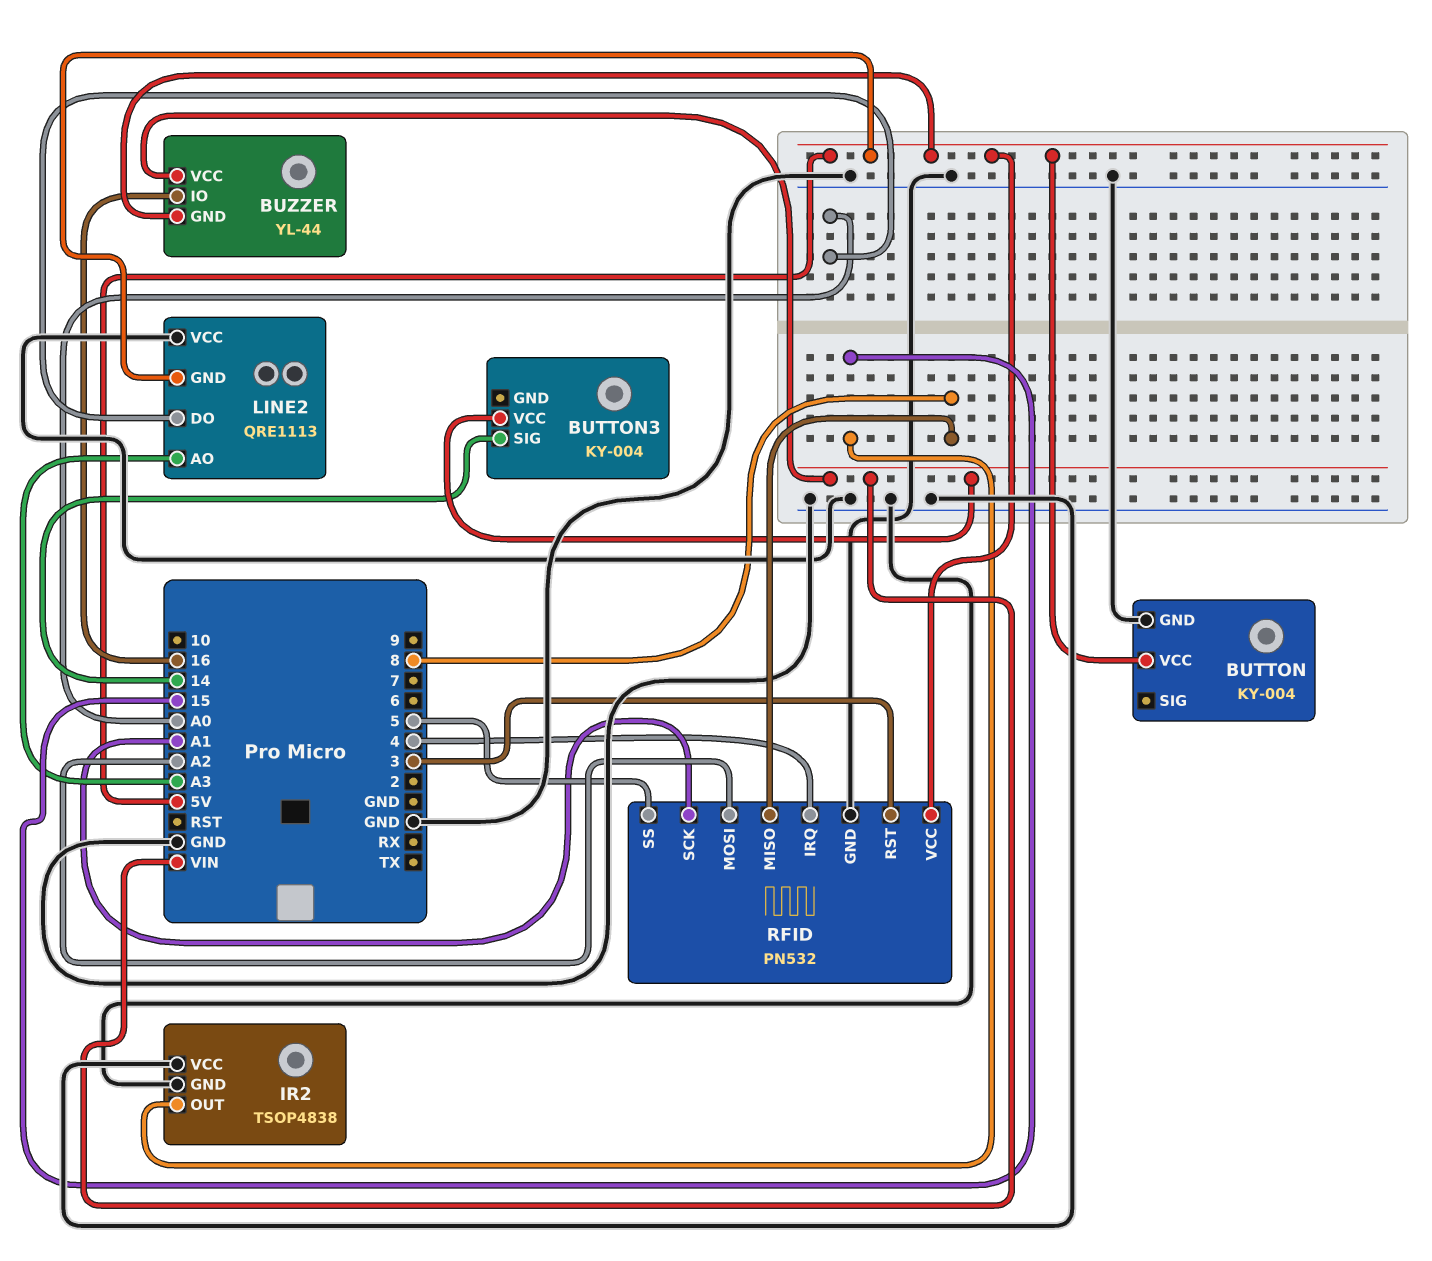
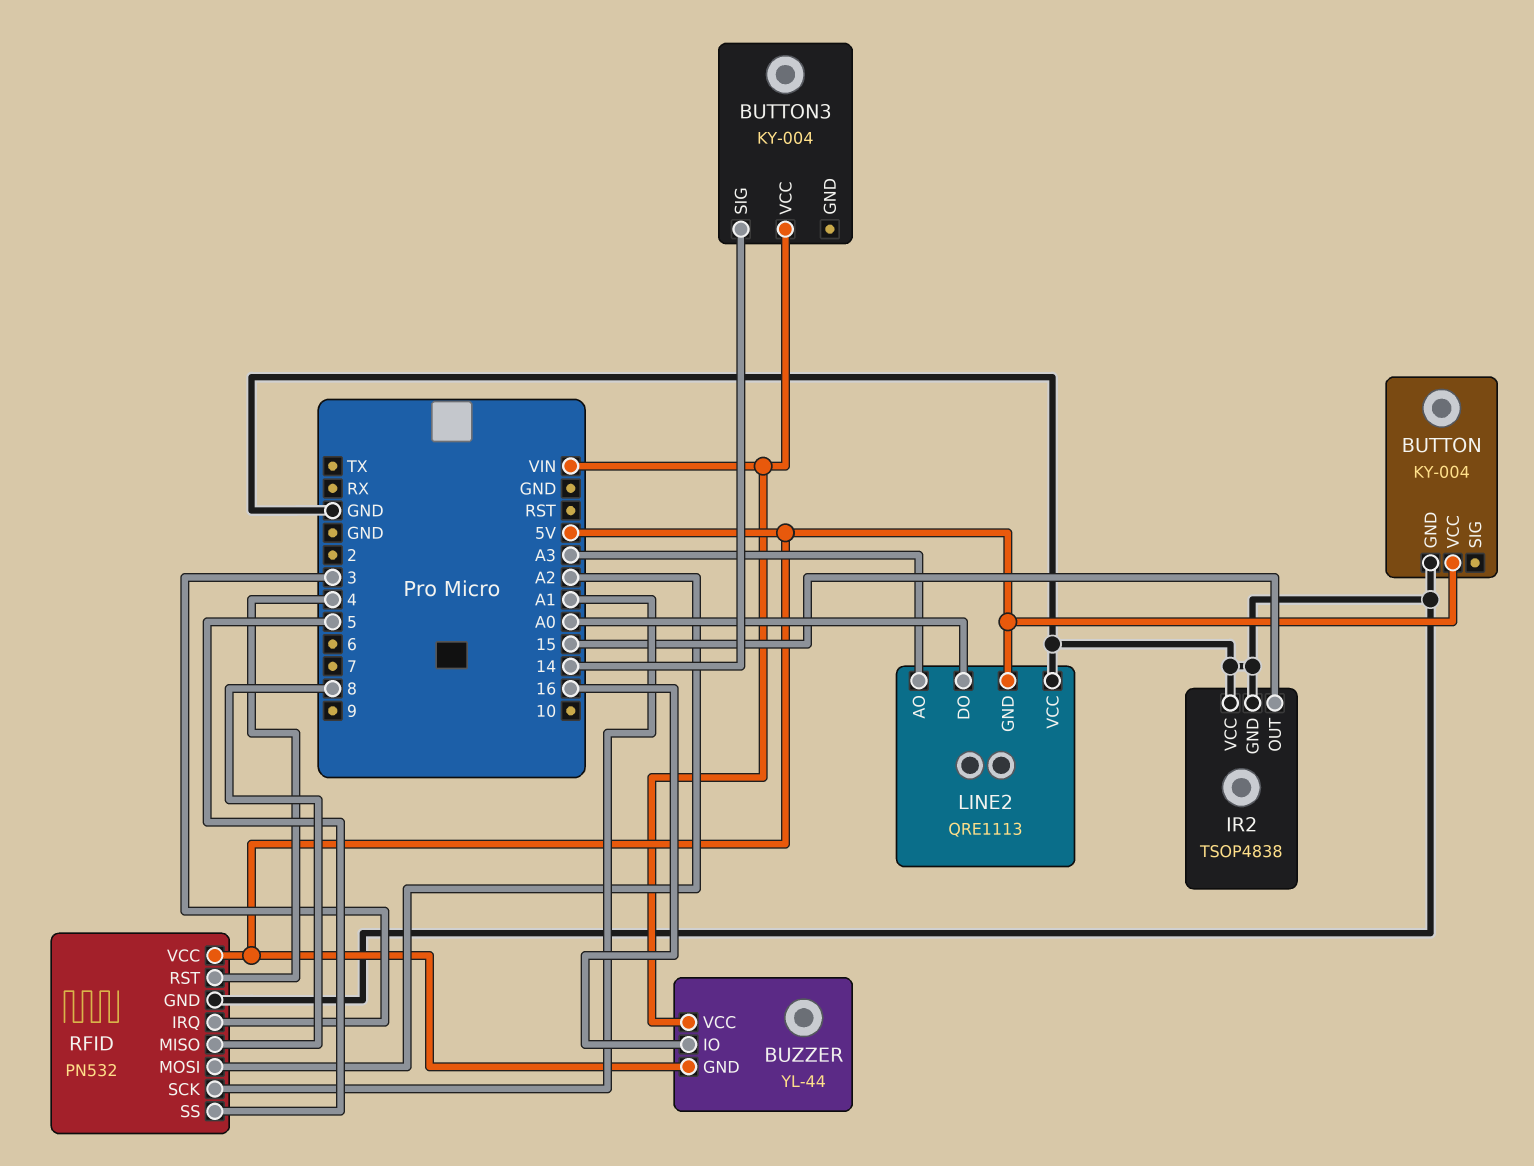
RFID pin IRQ: 4 -> 3
RFID pin RST: 3 -> 4

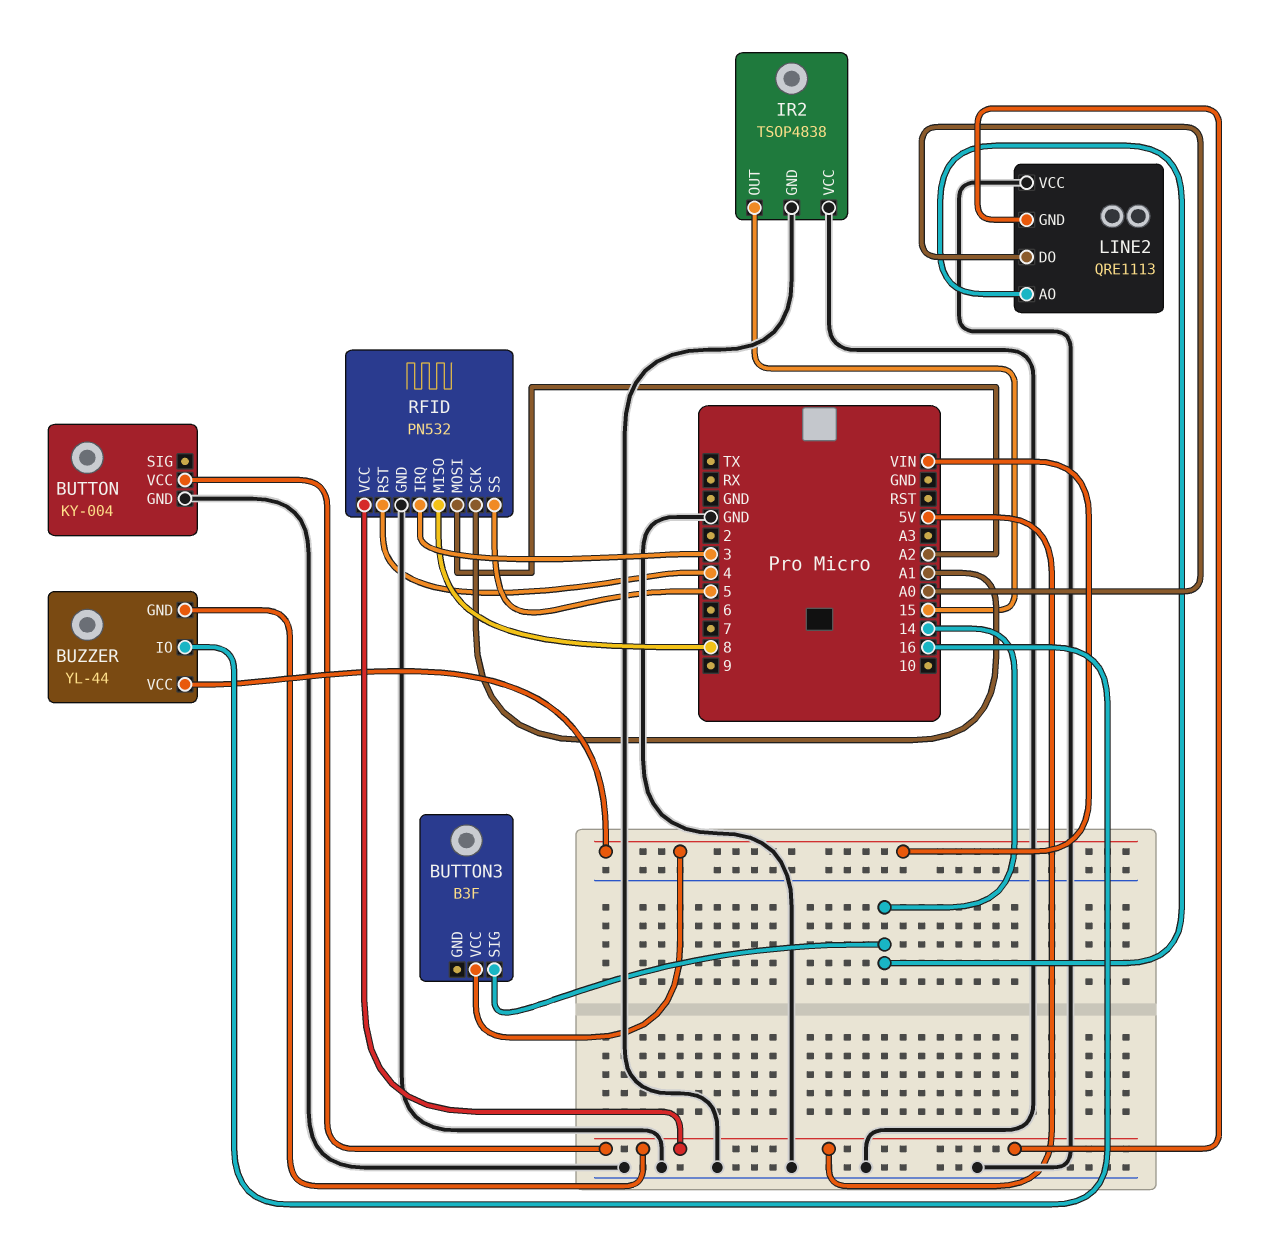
BUTTON3: KY-004 -> B3F
LINE2 pin AO: A3 -> 14

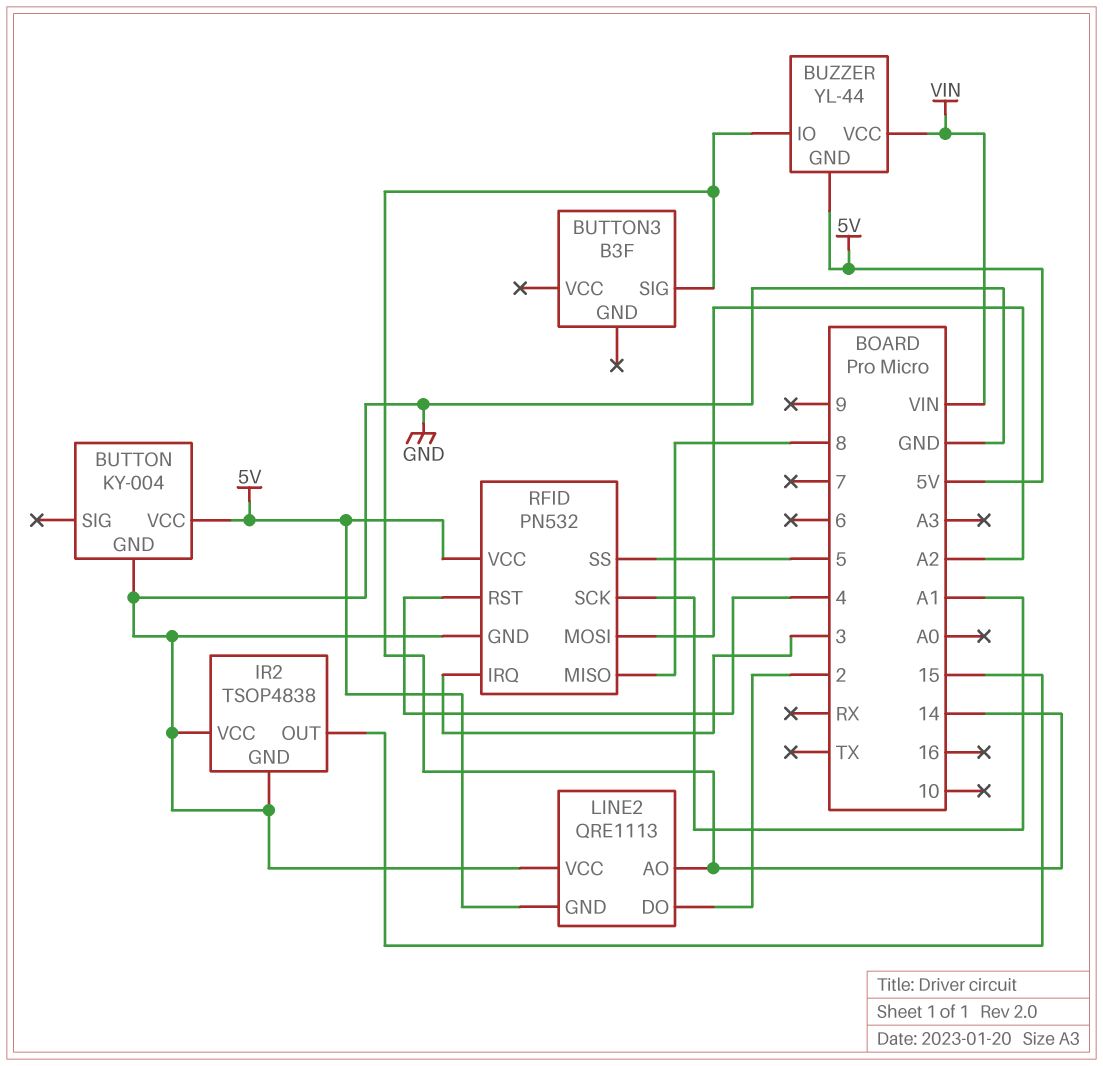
BUTTON3 pin VCC: VIN -> none
BUZZER pin IO: 16 -> 14
LINE2 pin DO: A0 -> 2

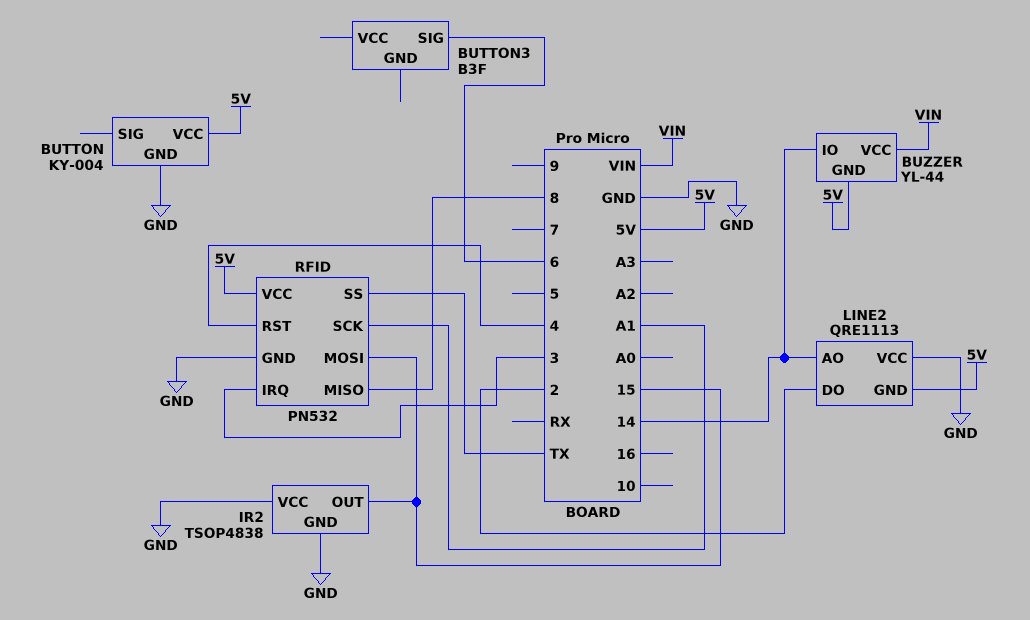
BUTTON3 pin SIG: 14 -> 6
RFID pin MOSI: A2 -> 15
RFID pin SS: 5 -> TX

